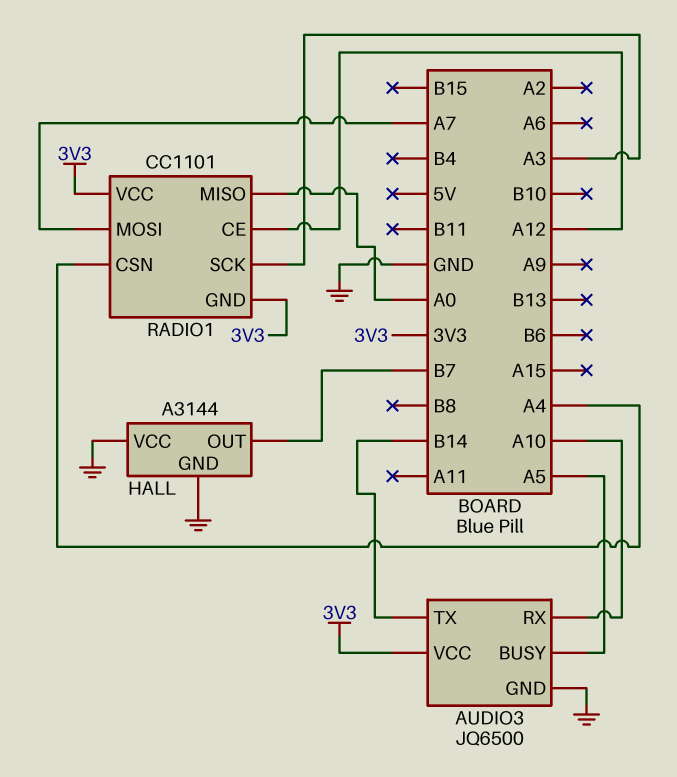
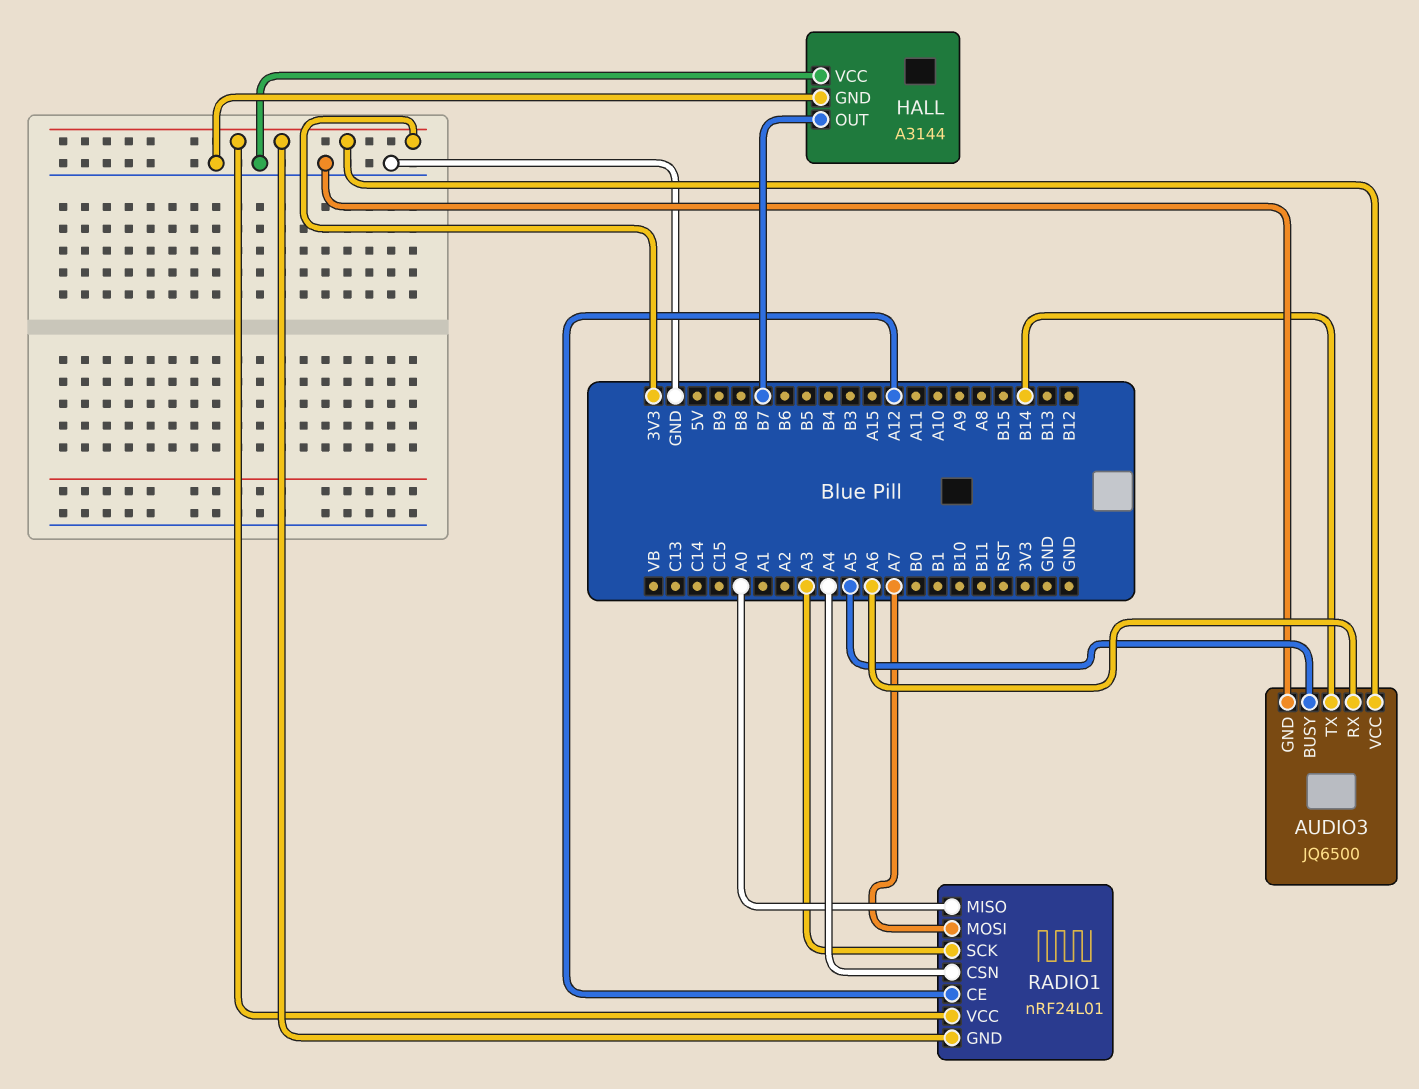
AUDIO3 pin RX: A10 -> A6
RADIO1: CC1101 -> nRF24L01

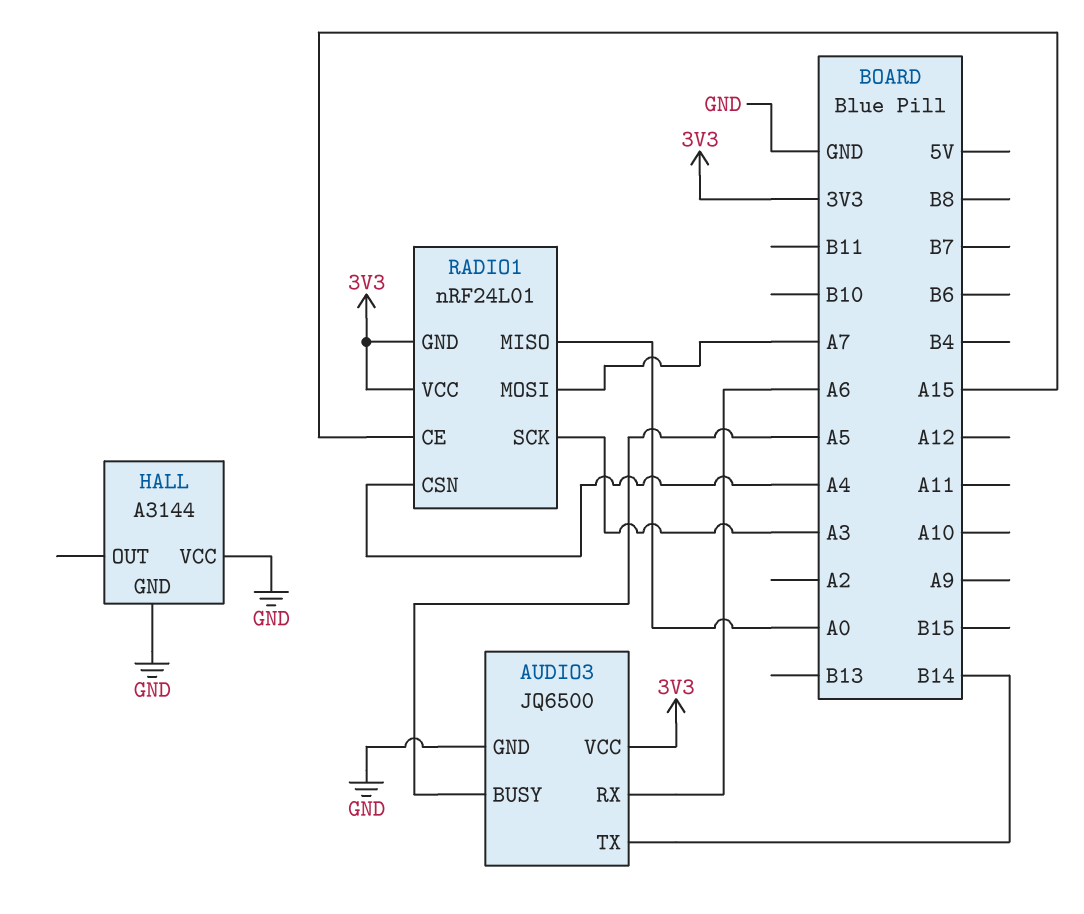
HALL pin OUT: B7 -> none
RADIO1 pin CE: A12 -> A15

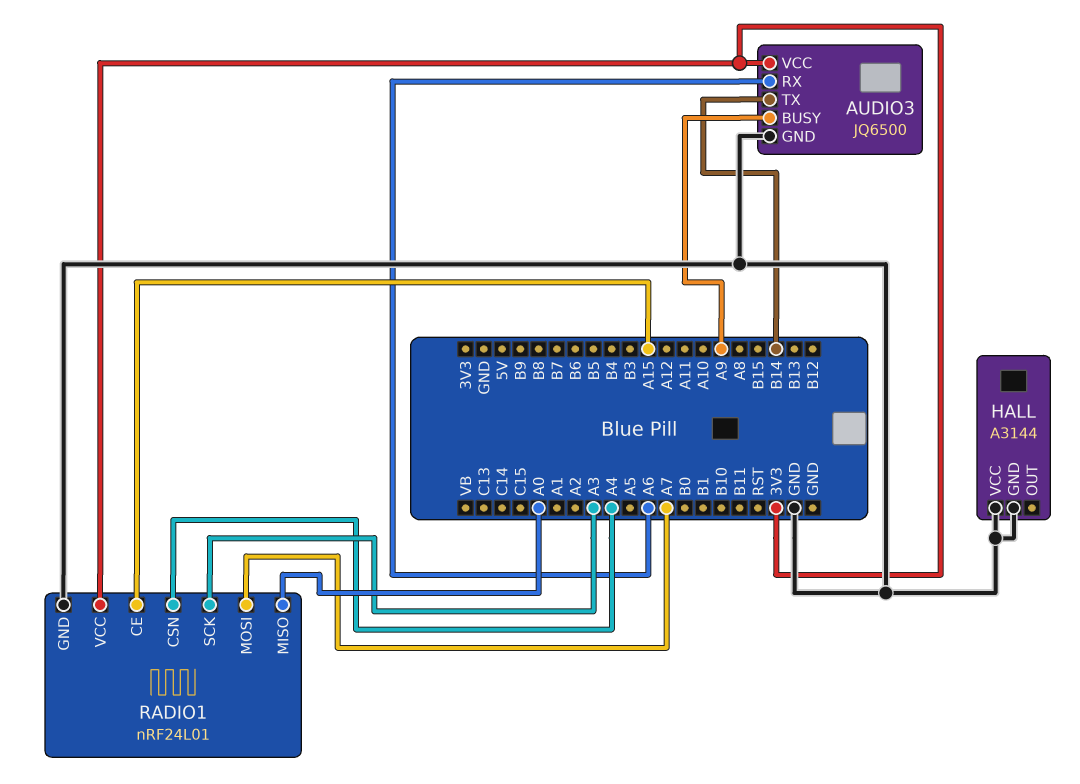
AUDIO3 pin BUSY: A5 -> A9
RADIO1 pin GND: 3V3 -> GND

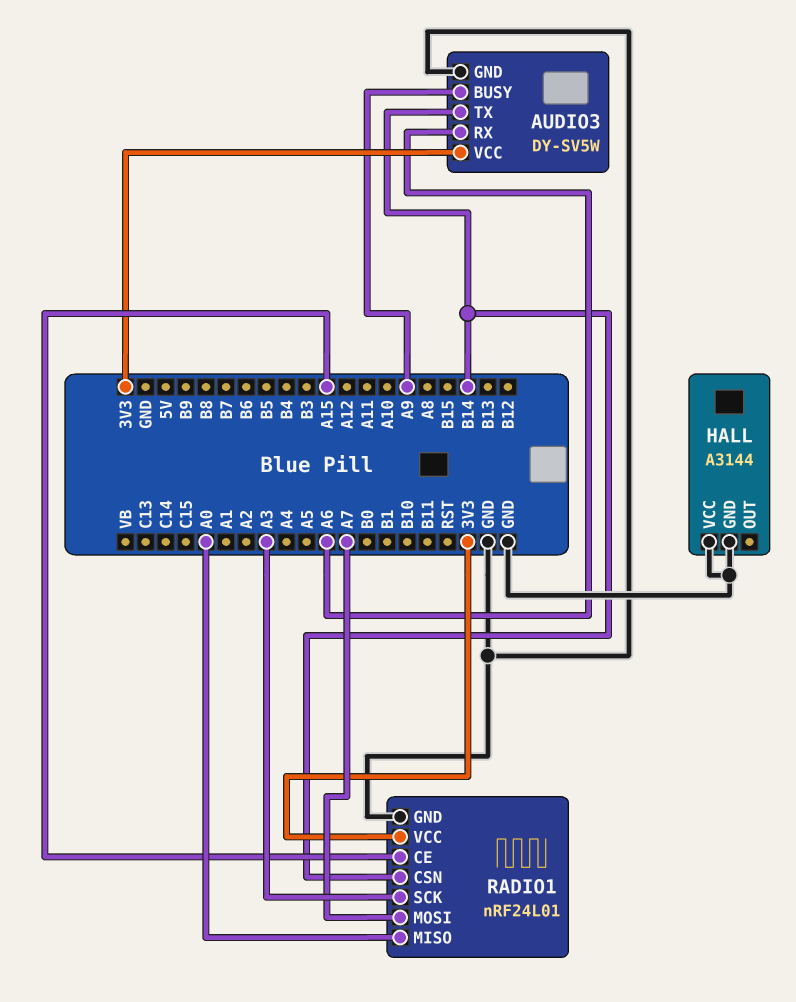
AUDIO3: JQ6500 -> DY-SV5W
RADIO1 pin CSN: A4 -> B14

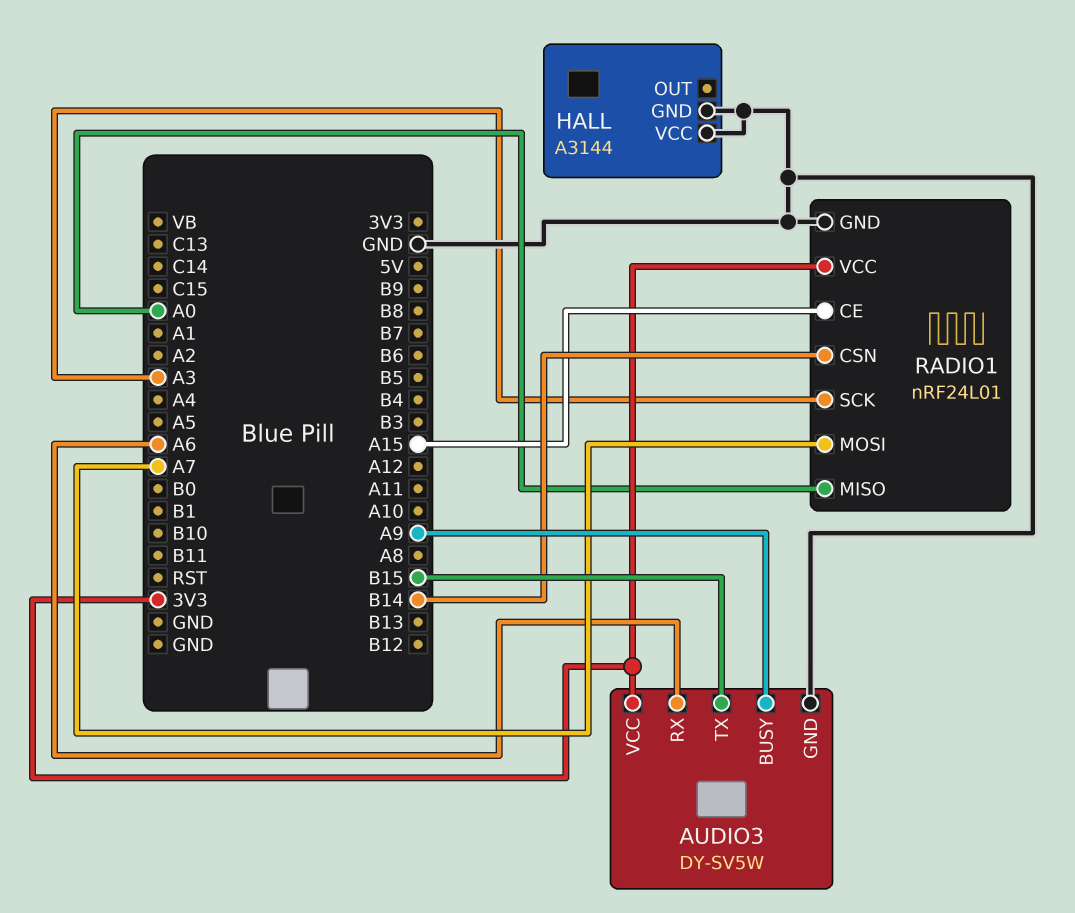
AUDIO3 pin TX: B14 -> B15

